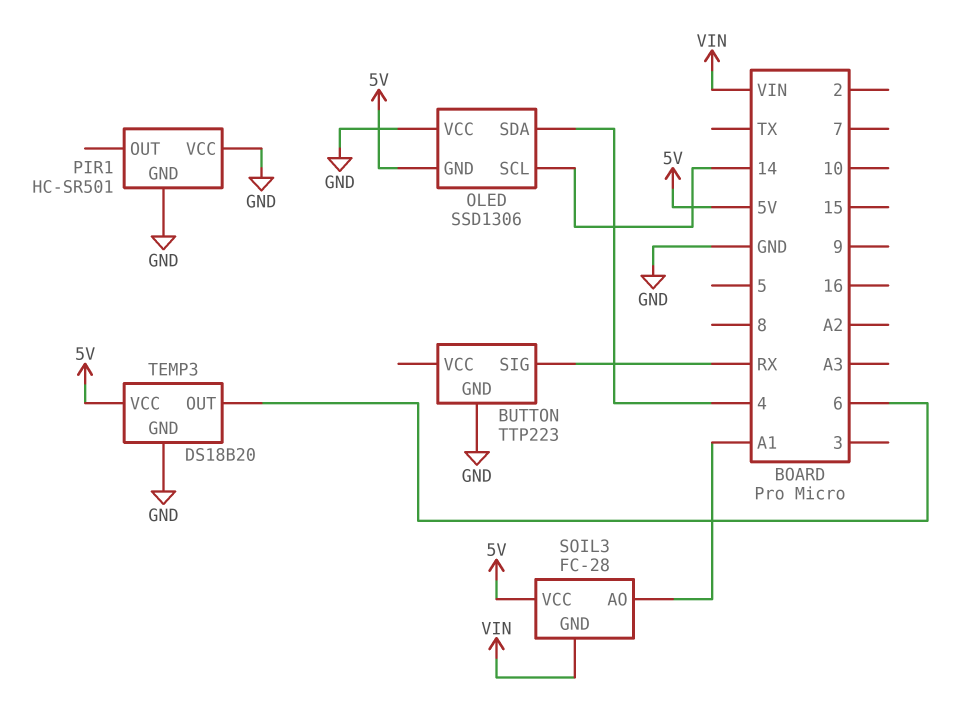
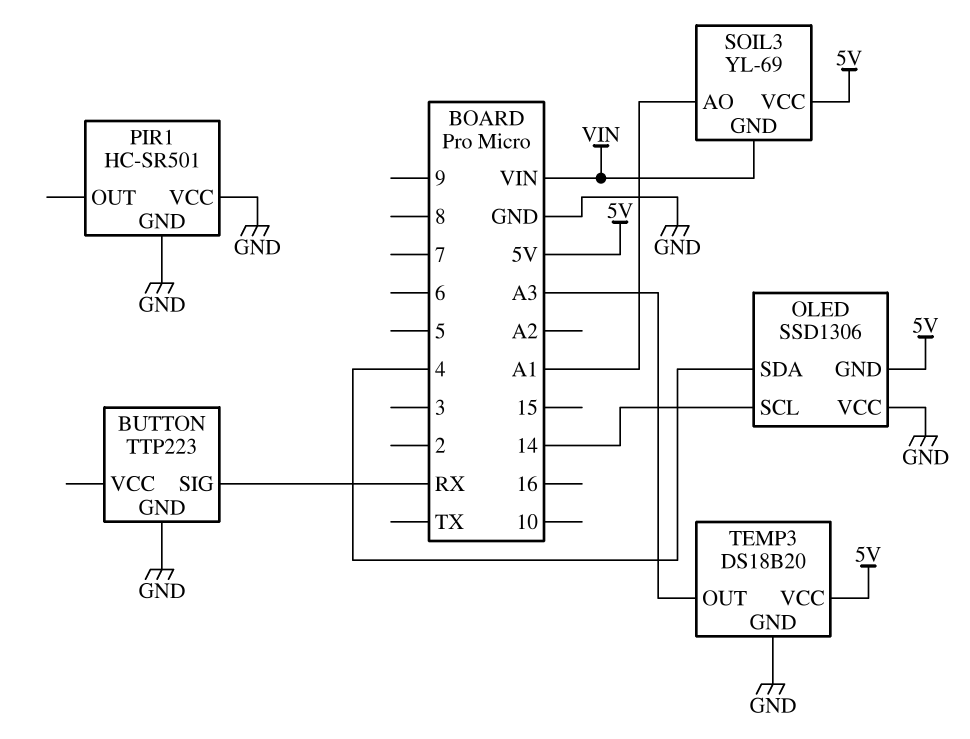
SOIL3: FC-28 -> YL-69
TEMP3 pin OUT: 6 -> A3

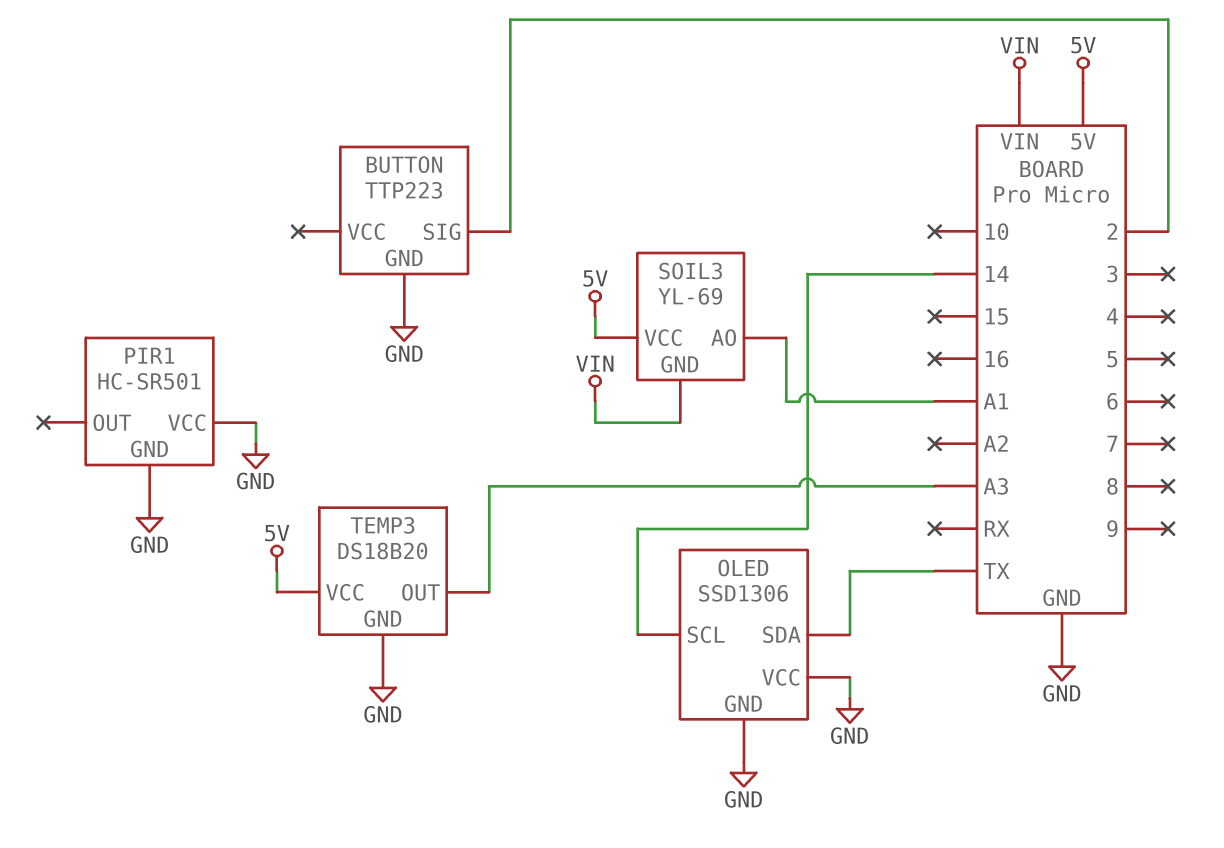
BUTTON pin SIG: RX -> 2
OLED pin GND: 5V -> GND
OLED pin SDA: 4 -> TX

